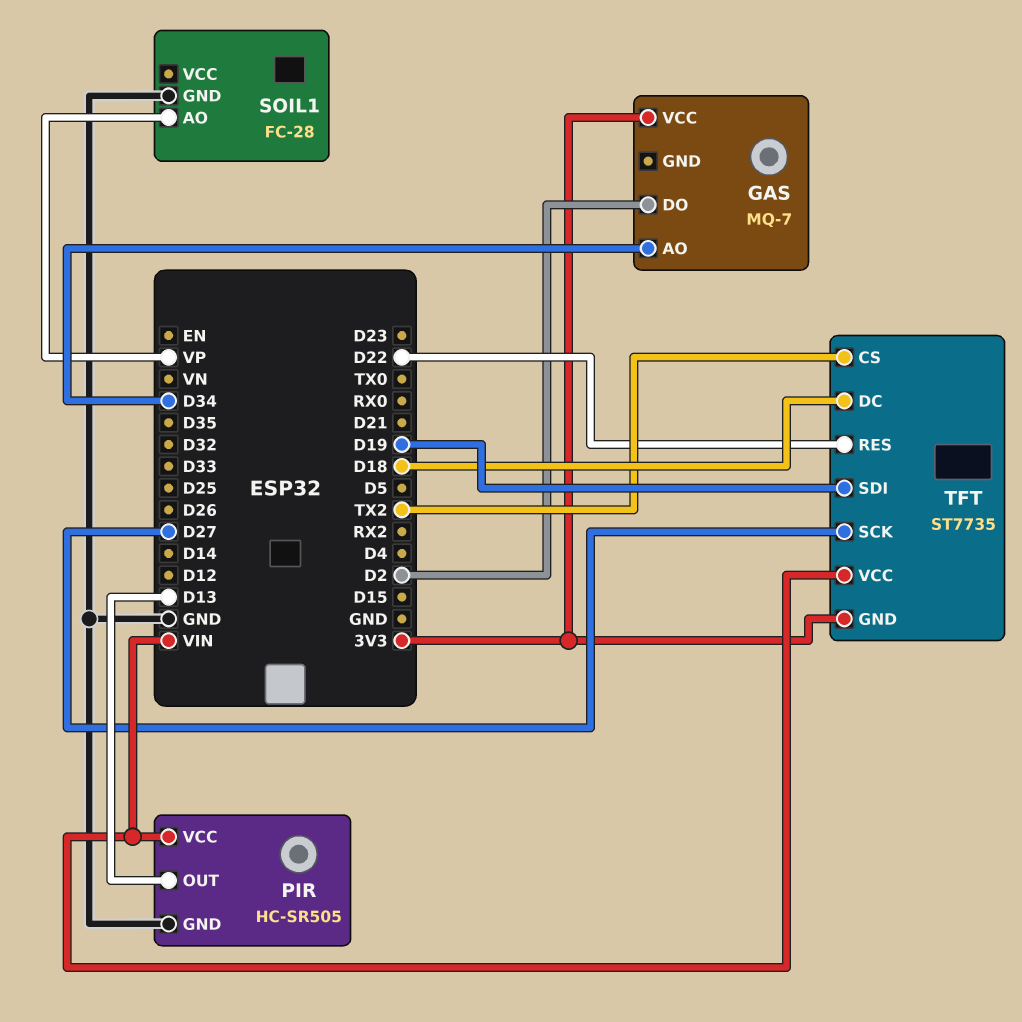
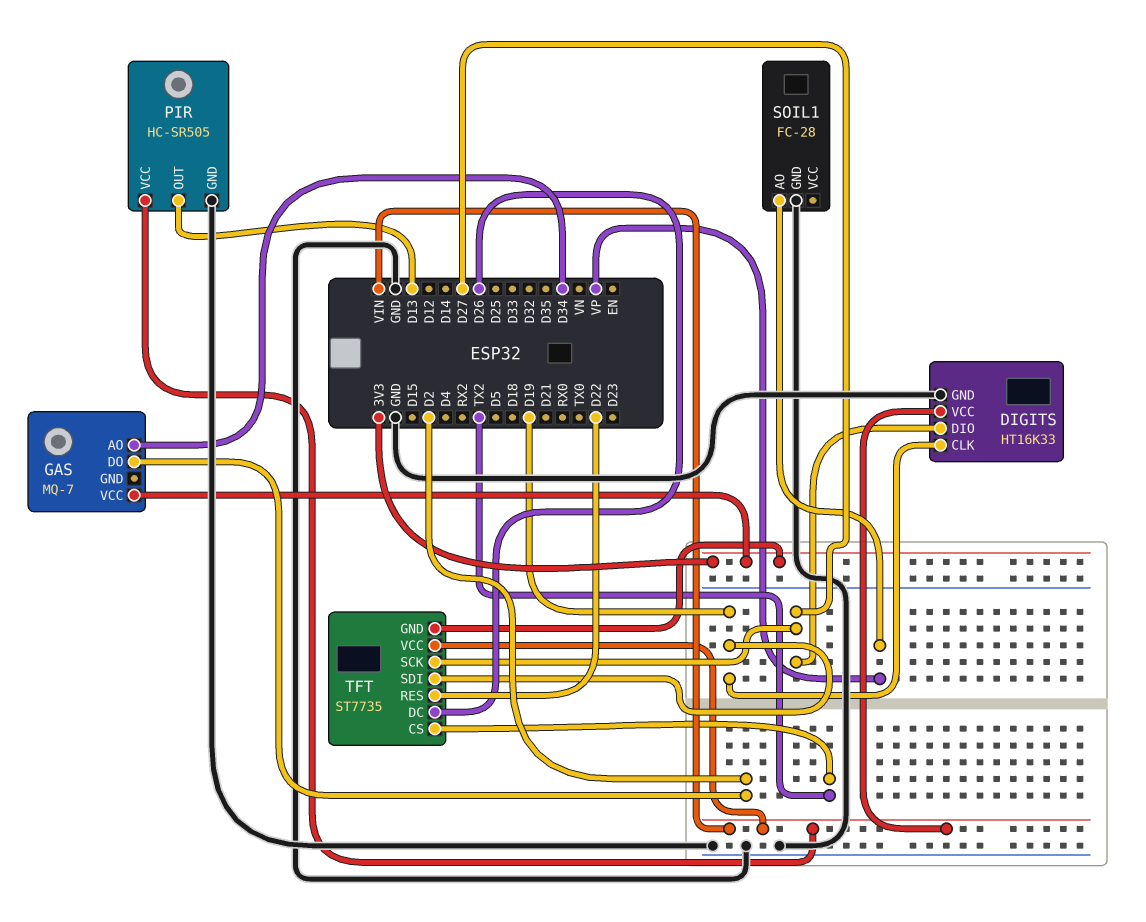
DIGITS: none -> HT16K33
DIGITS pin CLK: none -> D19
DIGITS pin DIO: none -> D27
DIGITS pin GND: none -> GND
DIGITS pin VCC: none -> VIN
TFT pin DC: D18 -> D26

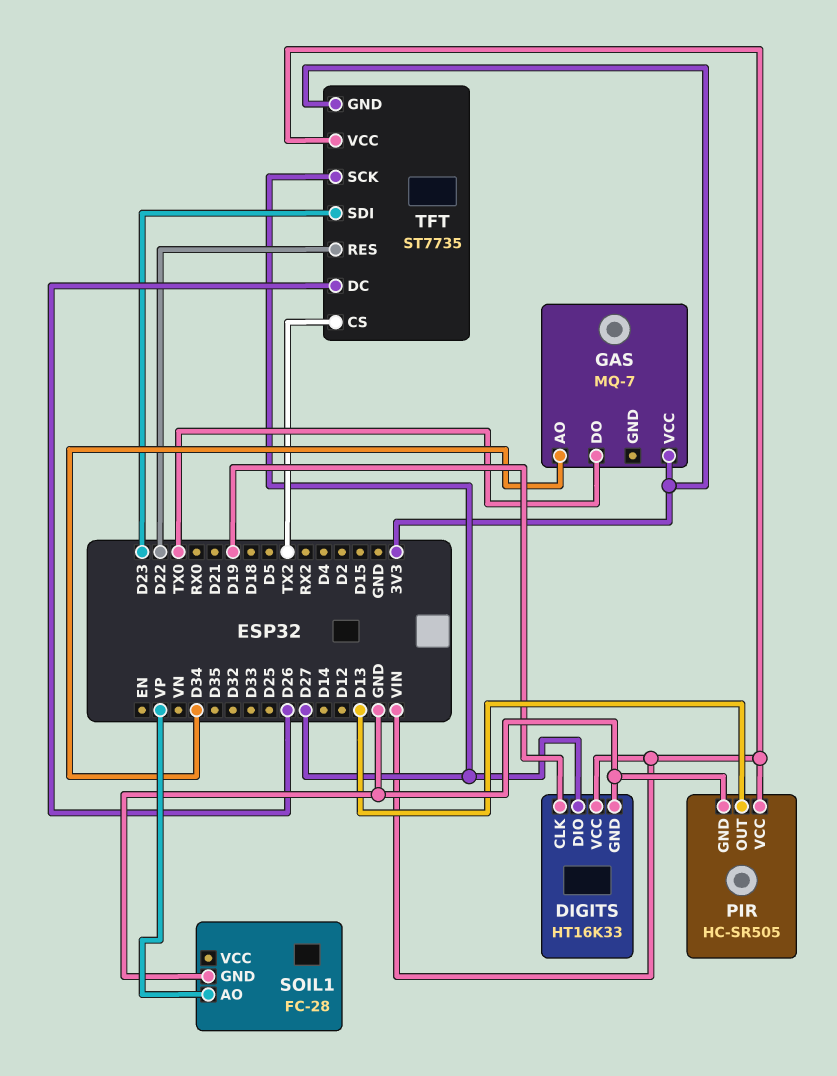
GAS pin DO: D2 -> TX0
TFT pin SDI: D19 -> D23

